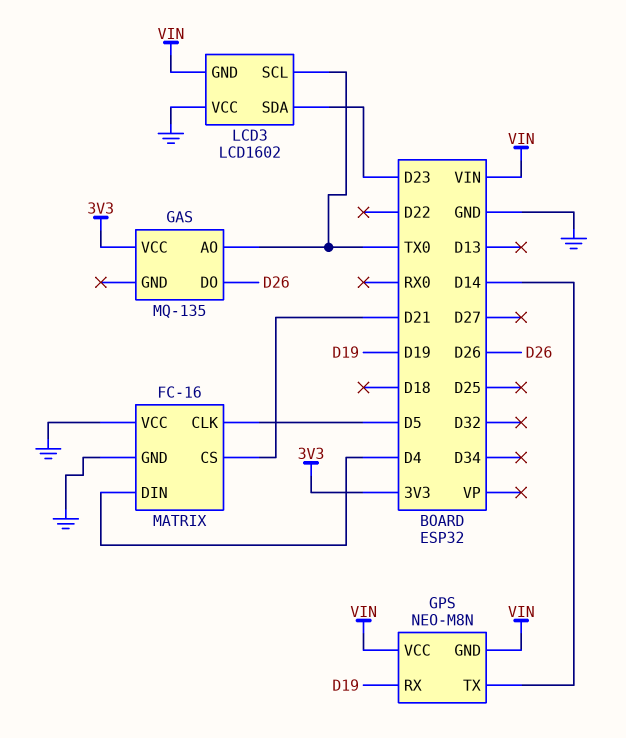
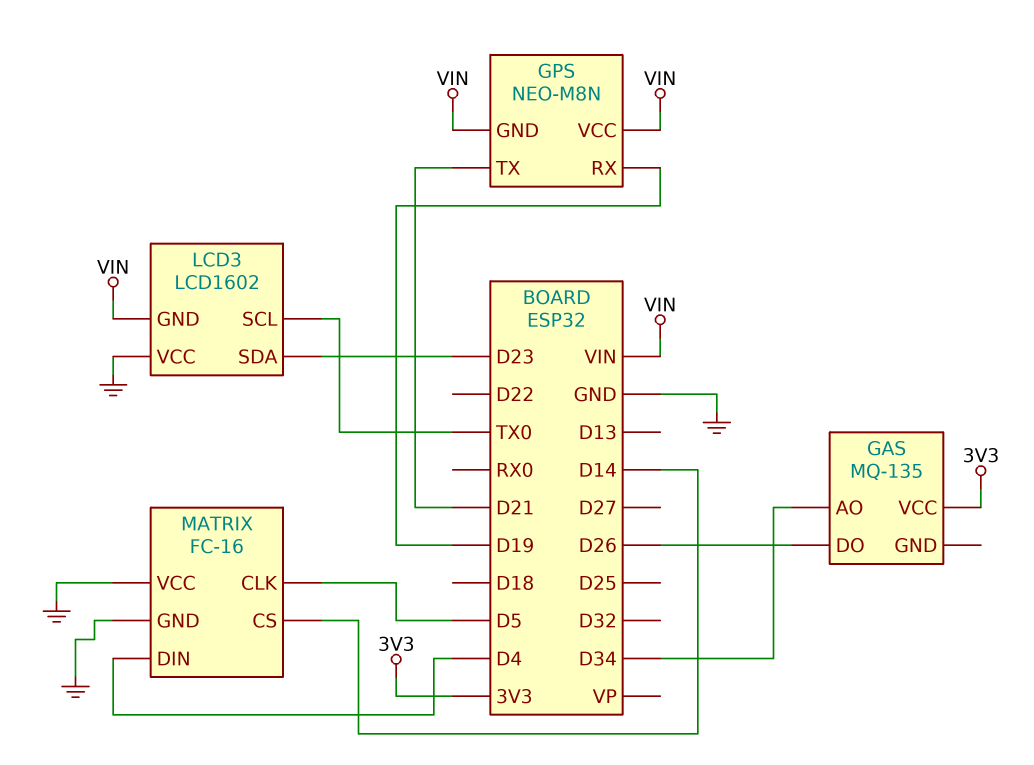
GAS pin AO: TX0 -> D34
GPS pin TX: D14 -> D21
MATRIX pin CS: D21 -> D14

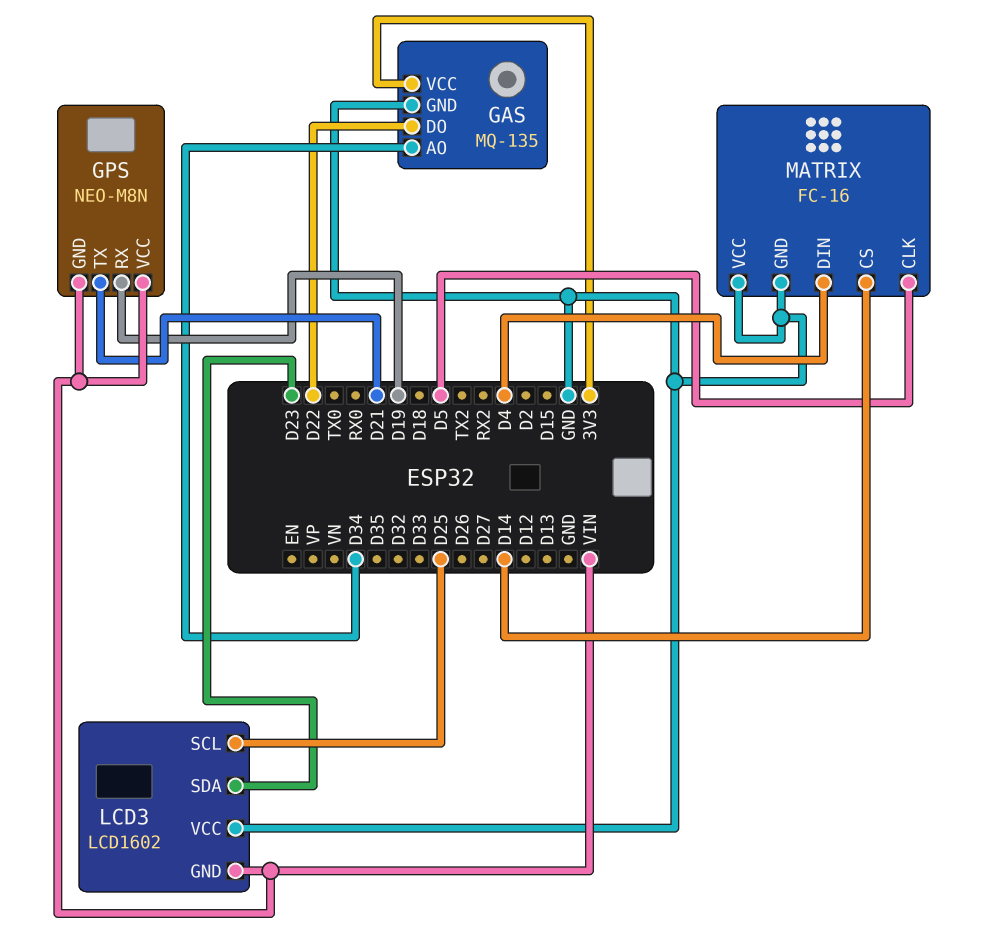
GAS pin DO: D26 -> D22
GAS pin GND: none -> GND
LCD3 pin SCL: TX0 -> D25

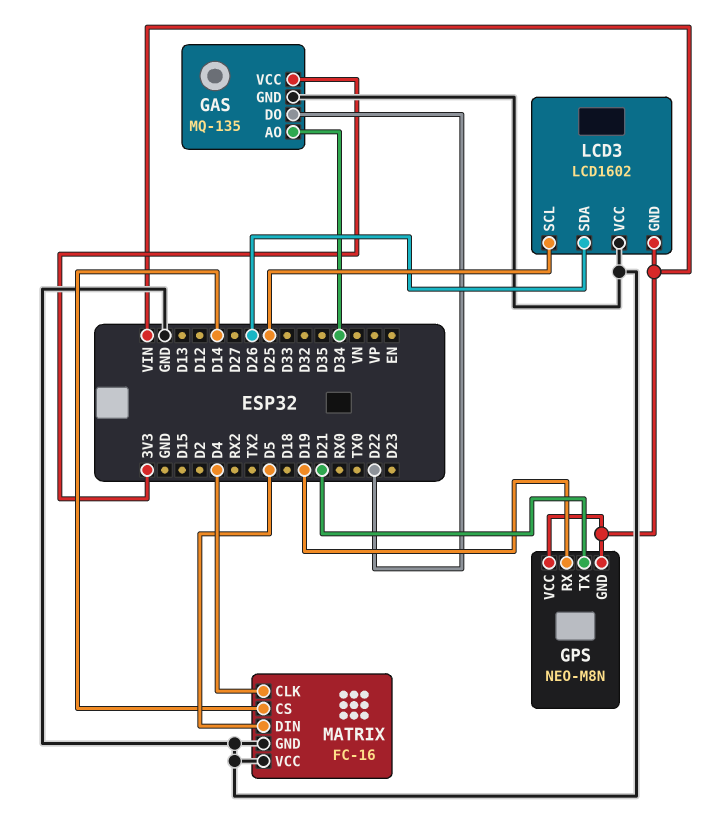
LCD3 pin SDA: D23 -> D26
MATRIX pin CLK: D5 -> D4
MATRIX pin DIN: D4 -> D5

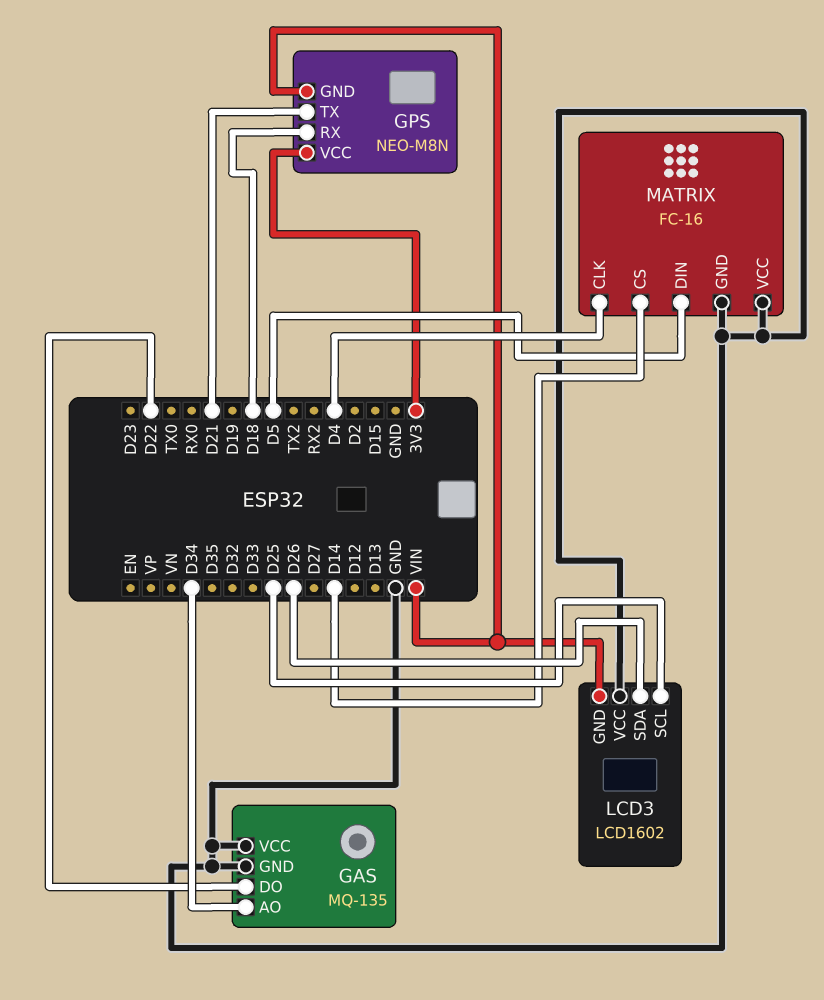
GAS pin VCC: 3V3 -> GND
GPS pin RX: D19 -> D18
GPS pin VCC: VIN -> 3V3

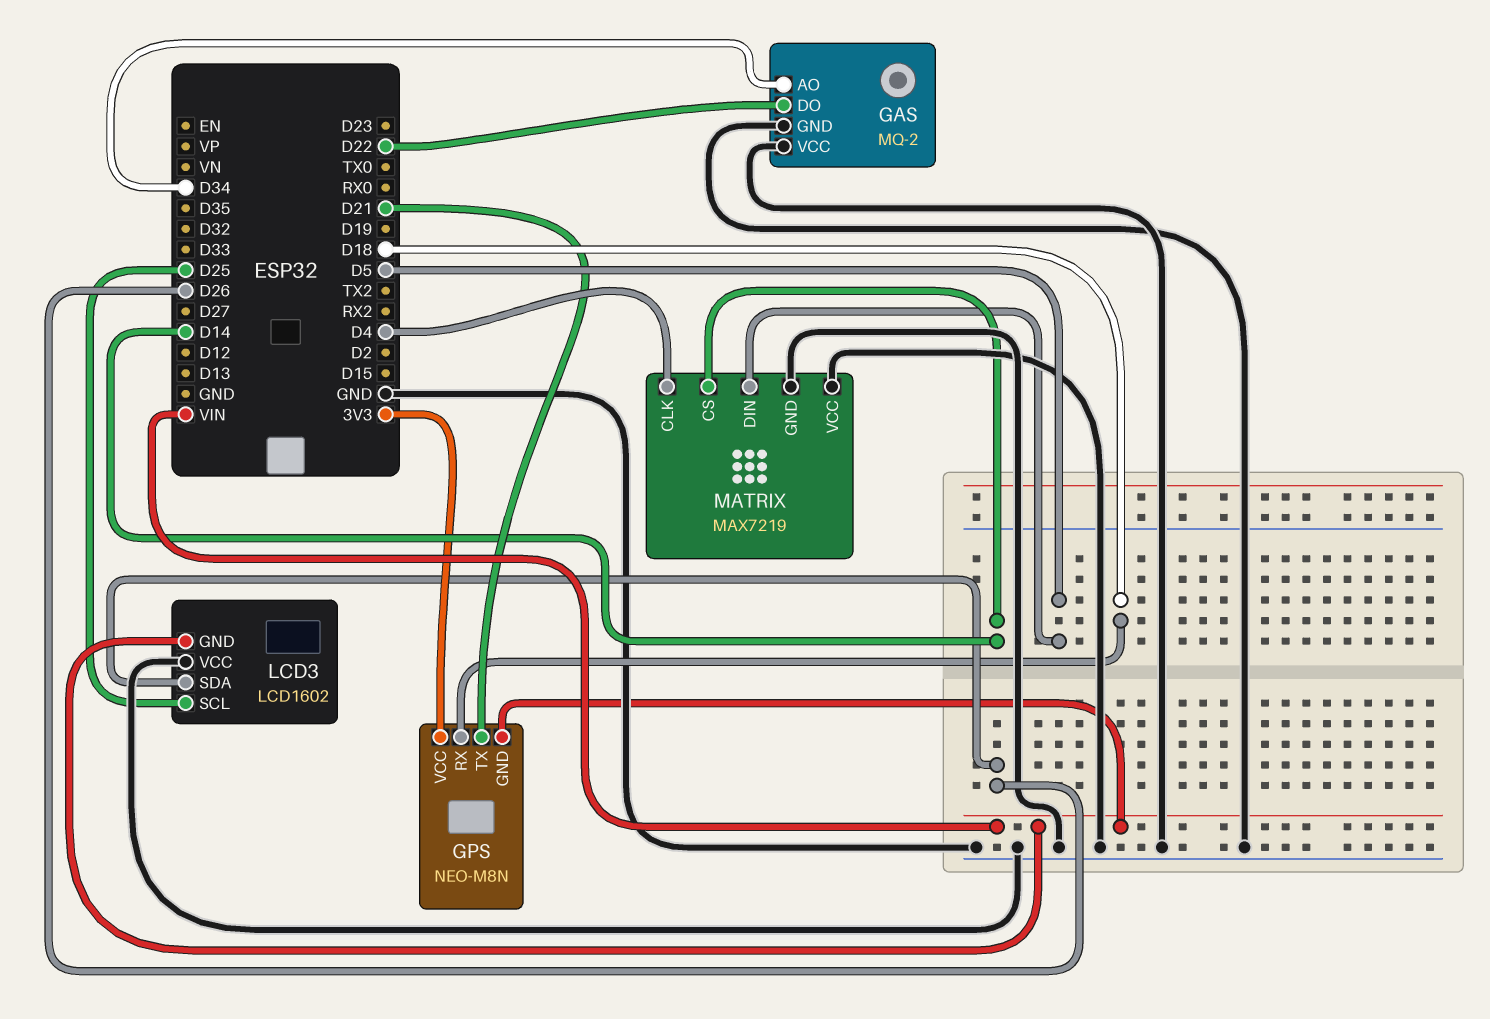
GAS: MQ-135 -> MQ-2
MATRIX: FC-16 -> MAX7219

